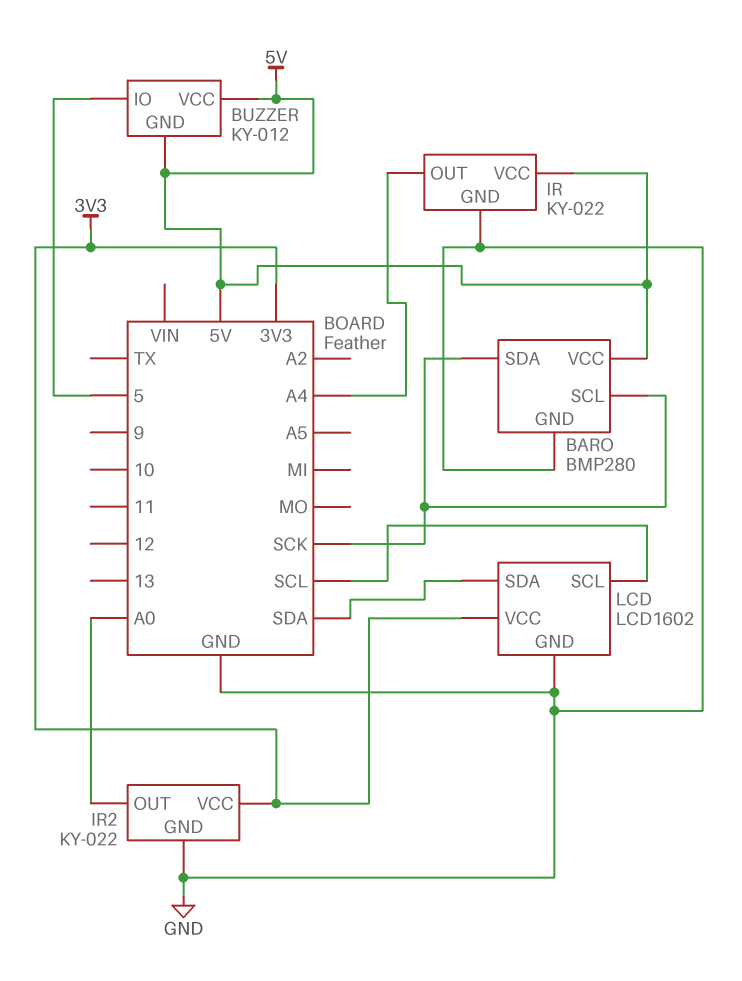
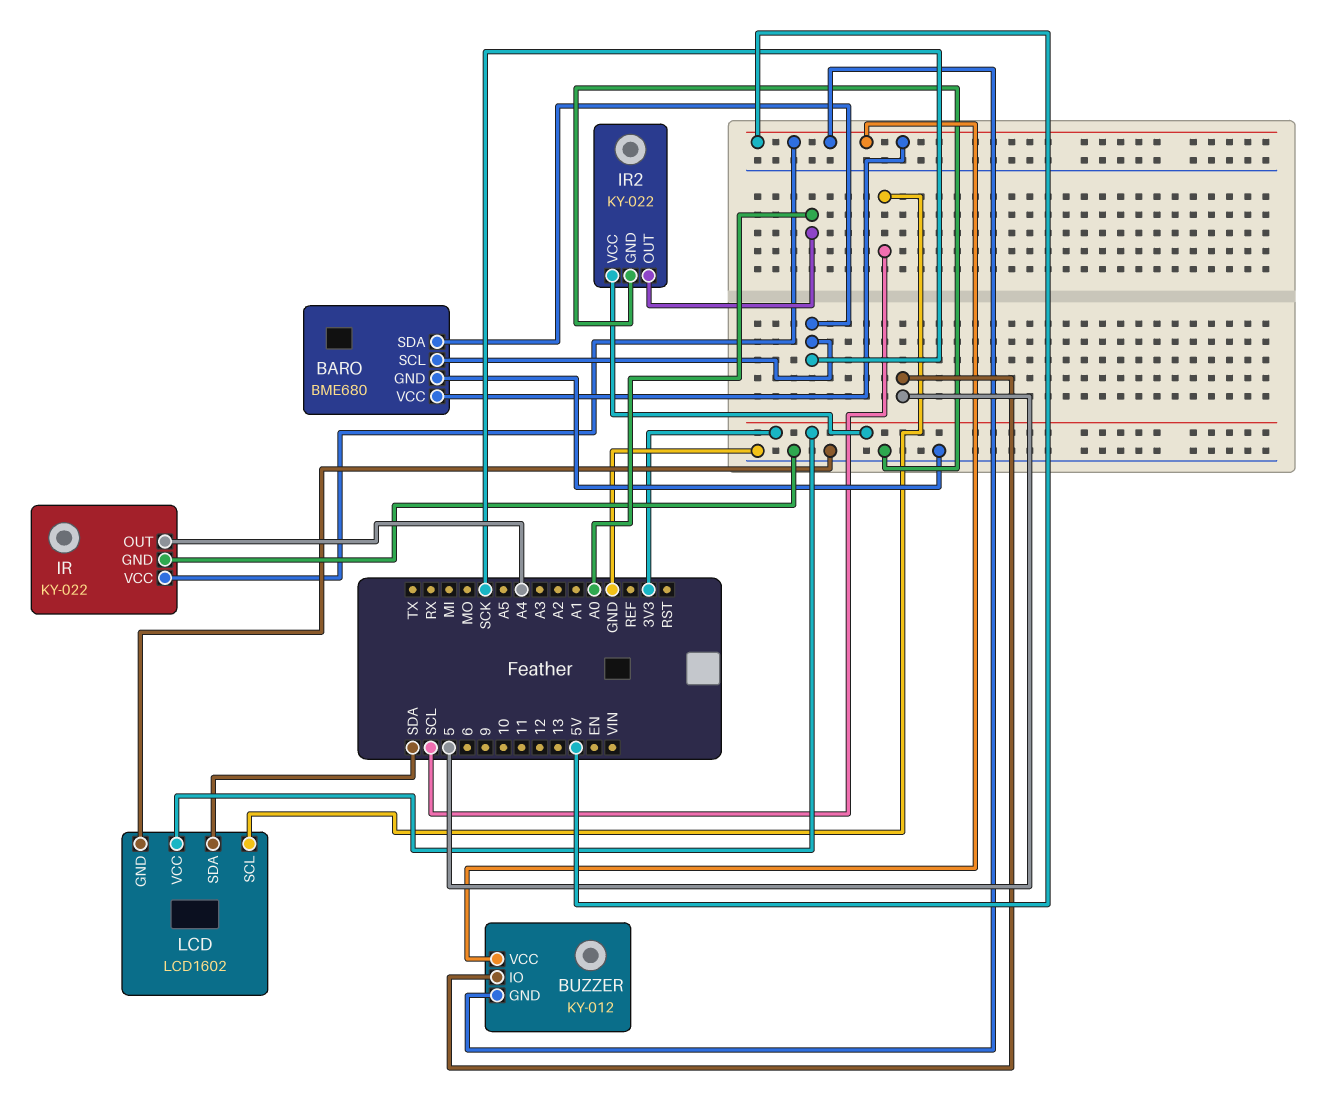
BARO: BMP280 -> BME680

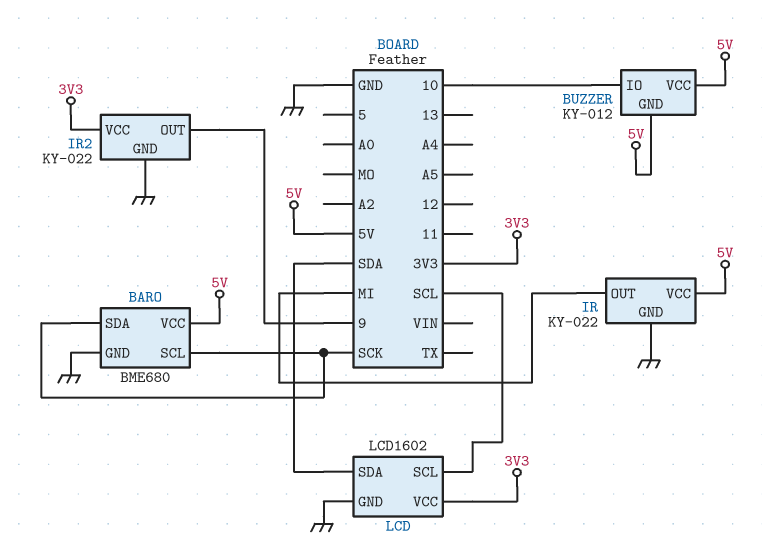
BUZZER pin IO: 5 -> 10
IR pin OUT: A4 -> MI
IR2 pin OUT: A0 -> 9

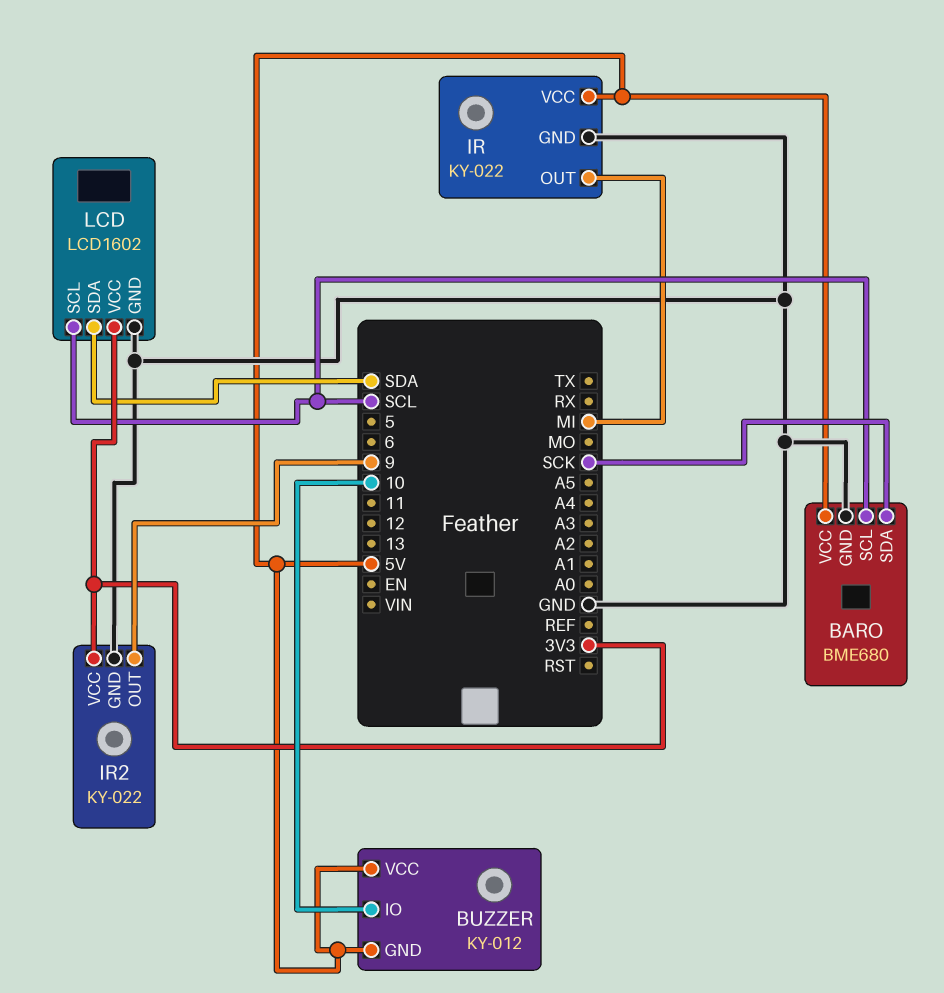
BARO pin SCL: SCK -> SCL

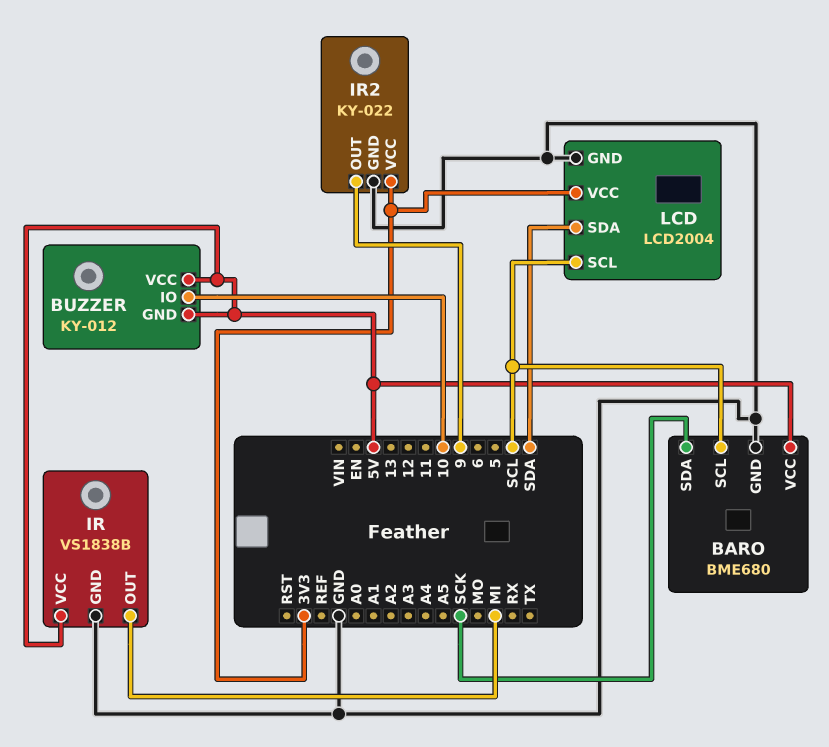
IR: KY-022 -> VS1838B
LCD: LCD1602 -> LCD2004

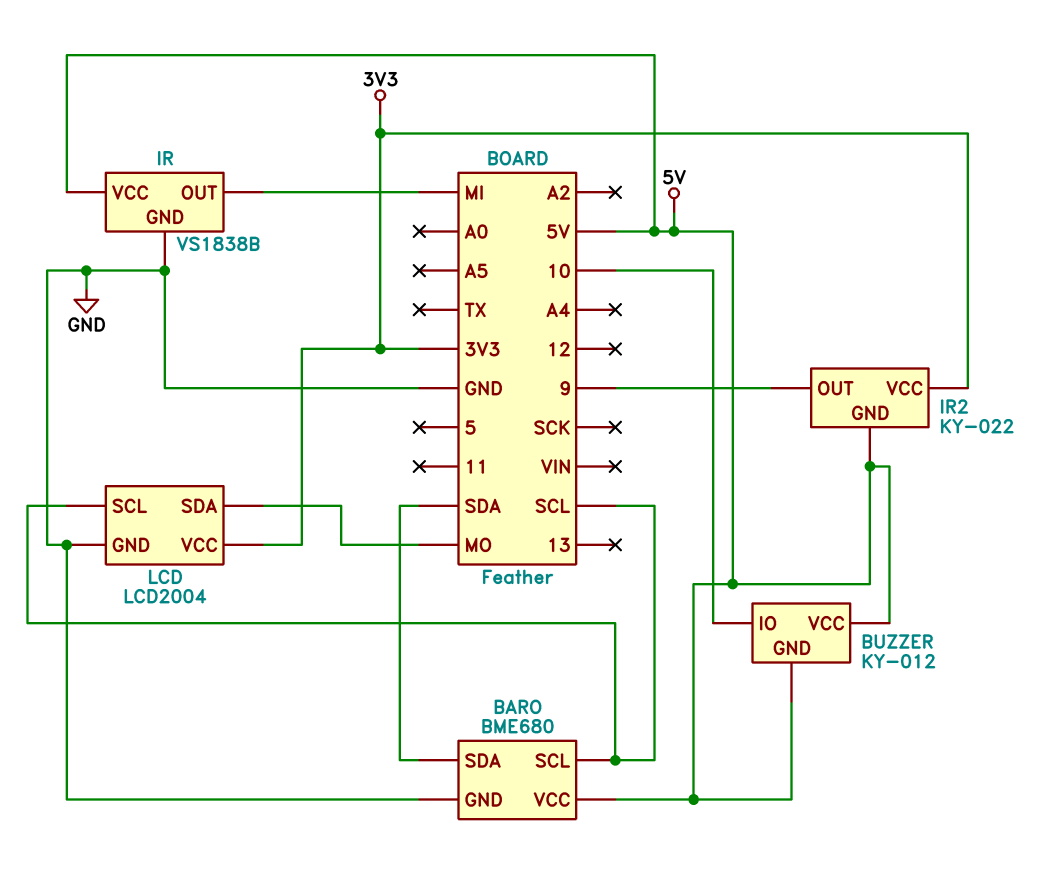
BARO pin SDA: SCK -> SDA
IR2 pin GND: GND -> 5V
LCD pin SDA: SDA -> MO

